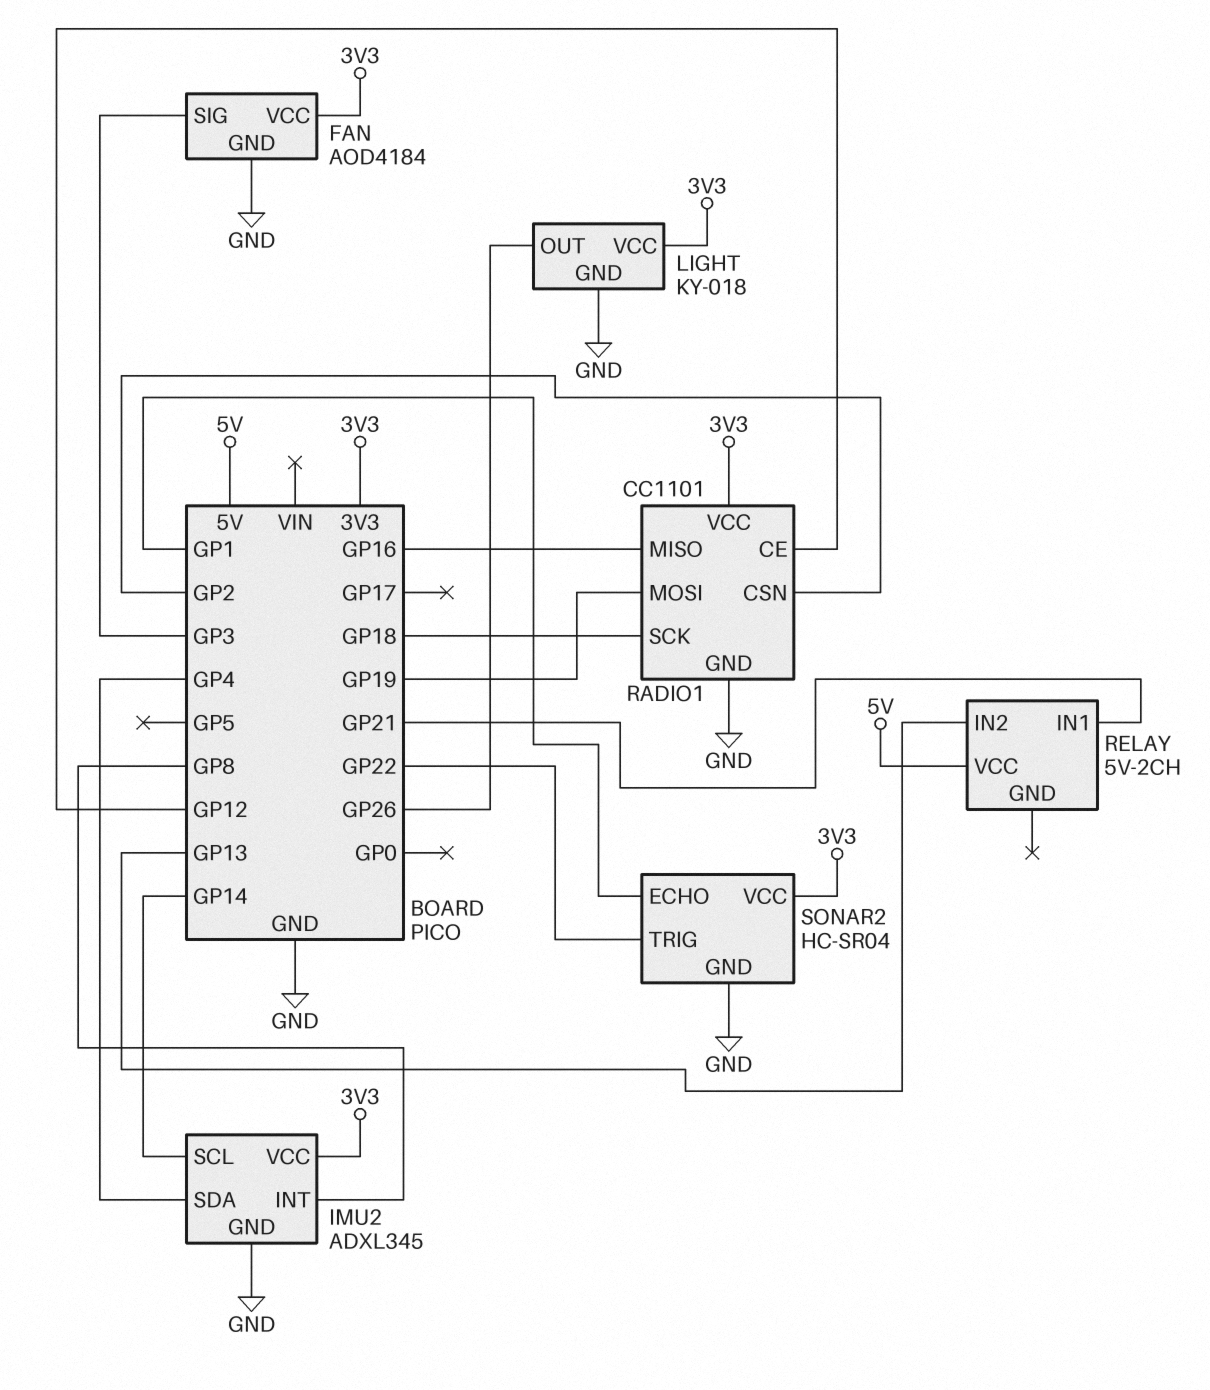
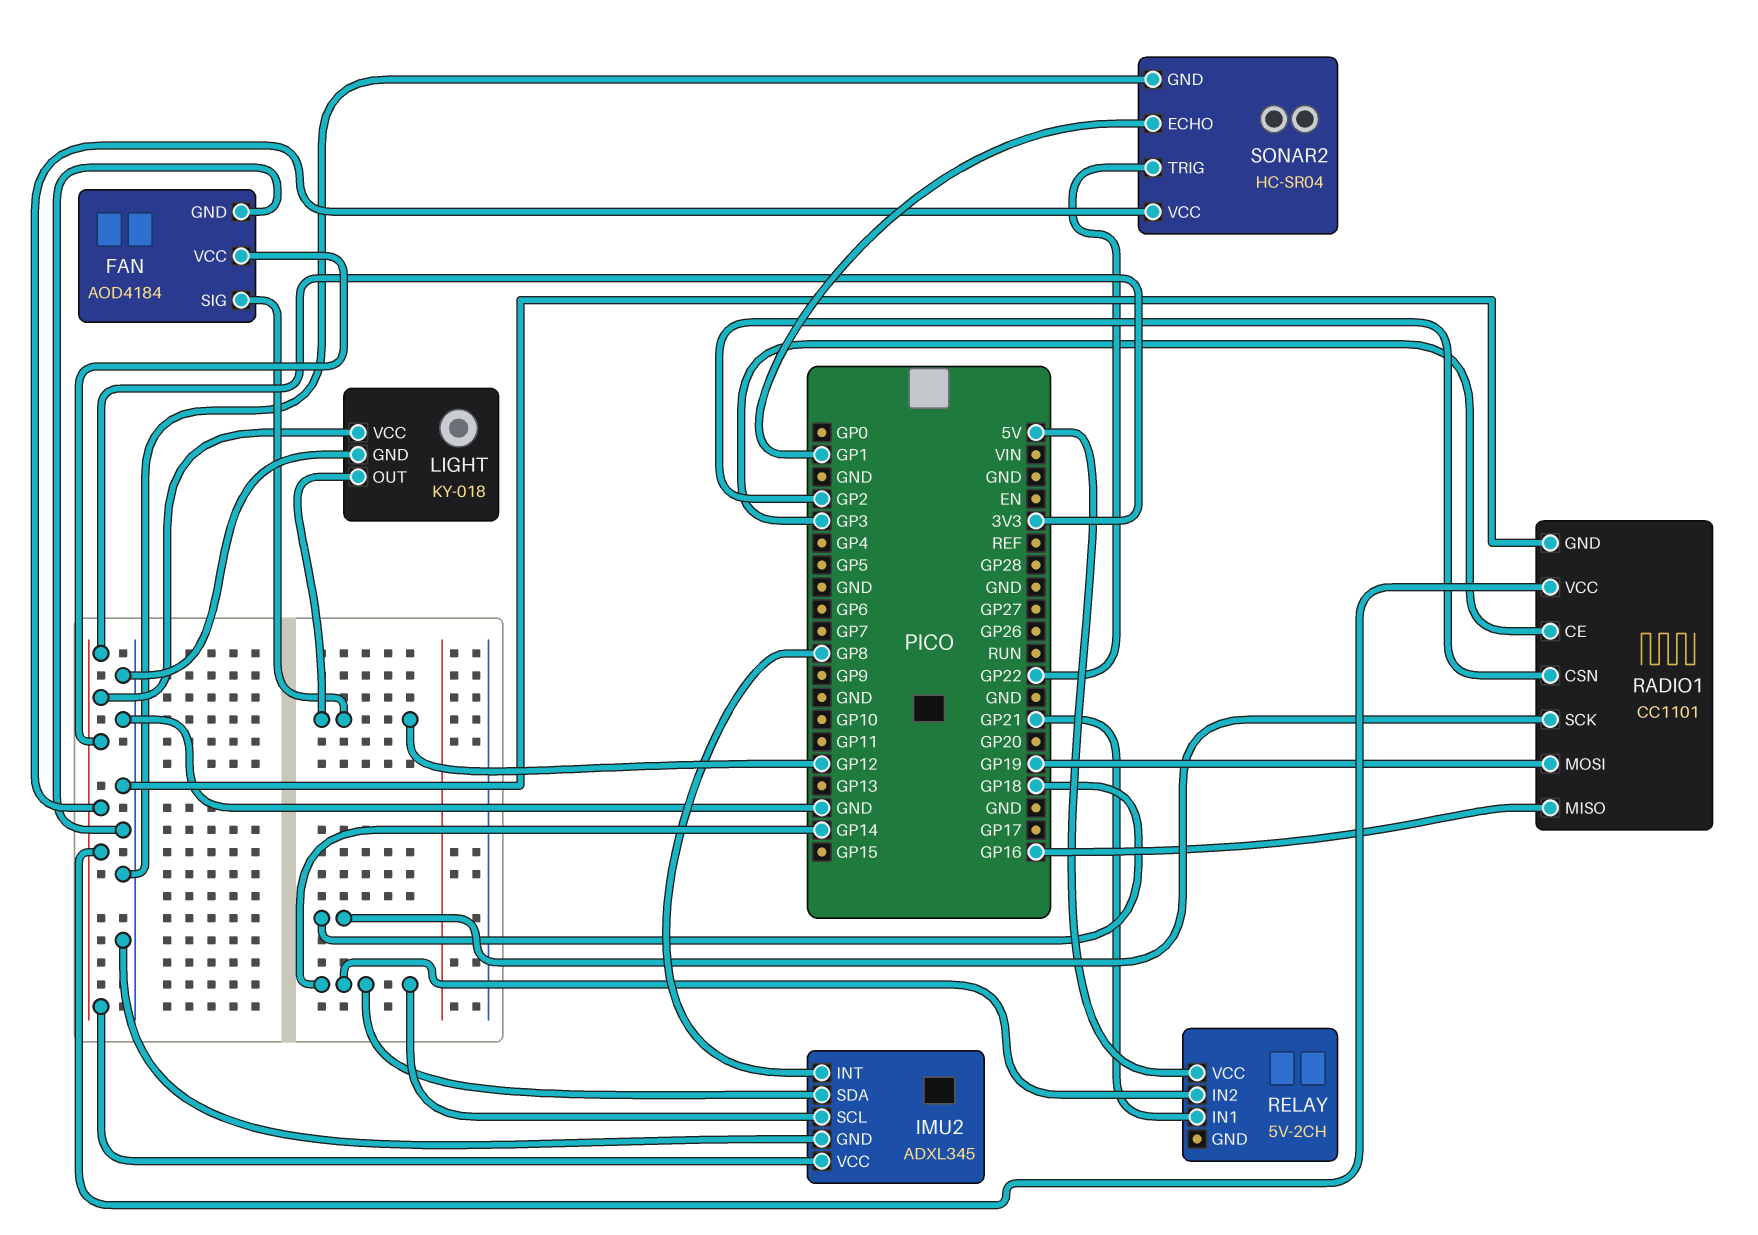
FAN pin SIG: GP3 -> GP12
IMU2 pin SDA: GP4 -> GP14
LIGHT pin OUT: GP26 -> GP12
RADIO1 pin CE: GP12 -> GP3
RELAY pin IN2: GP13 -> GP14

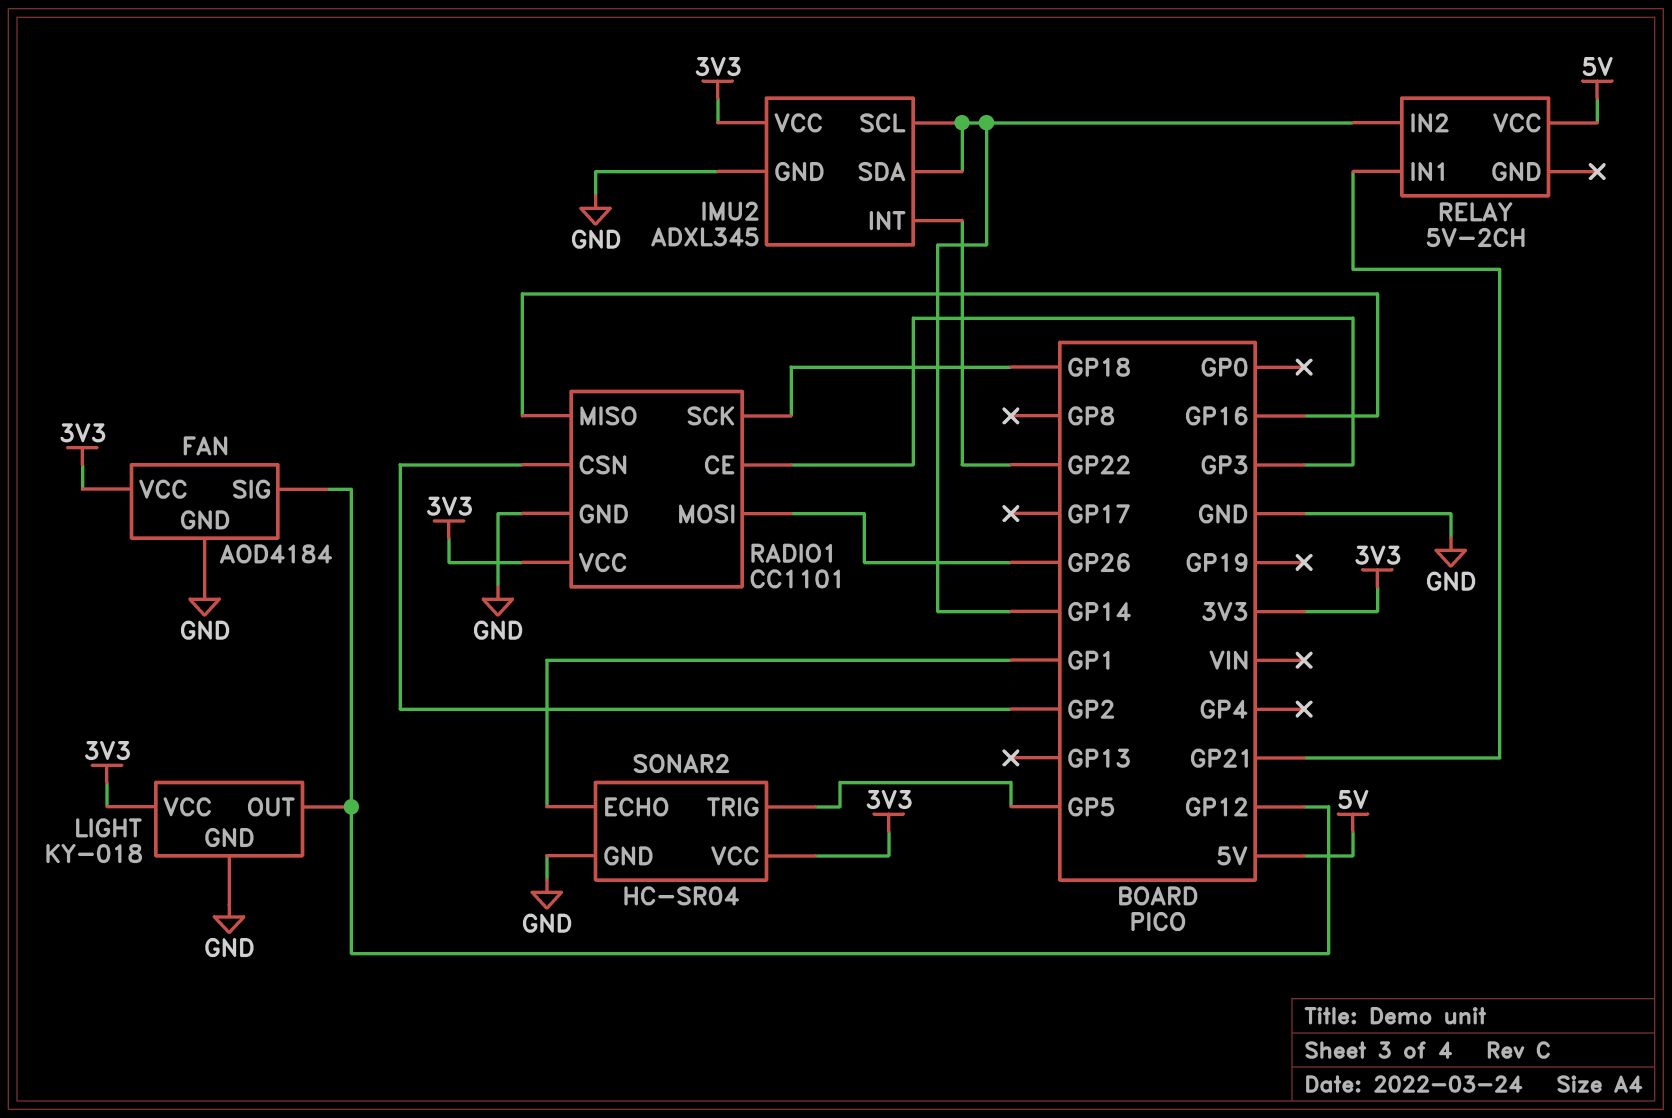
IMU2 pin INT: GP8 -> GP22
RADIO1 pin MOSI: GP19 -> GP26
SONAR2 pin TRIG: GP22 -> GP5

